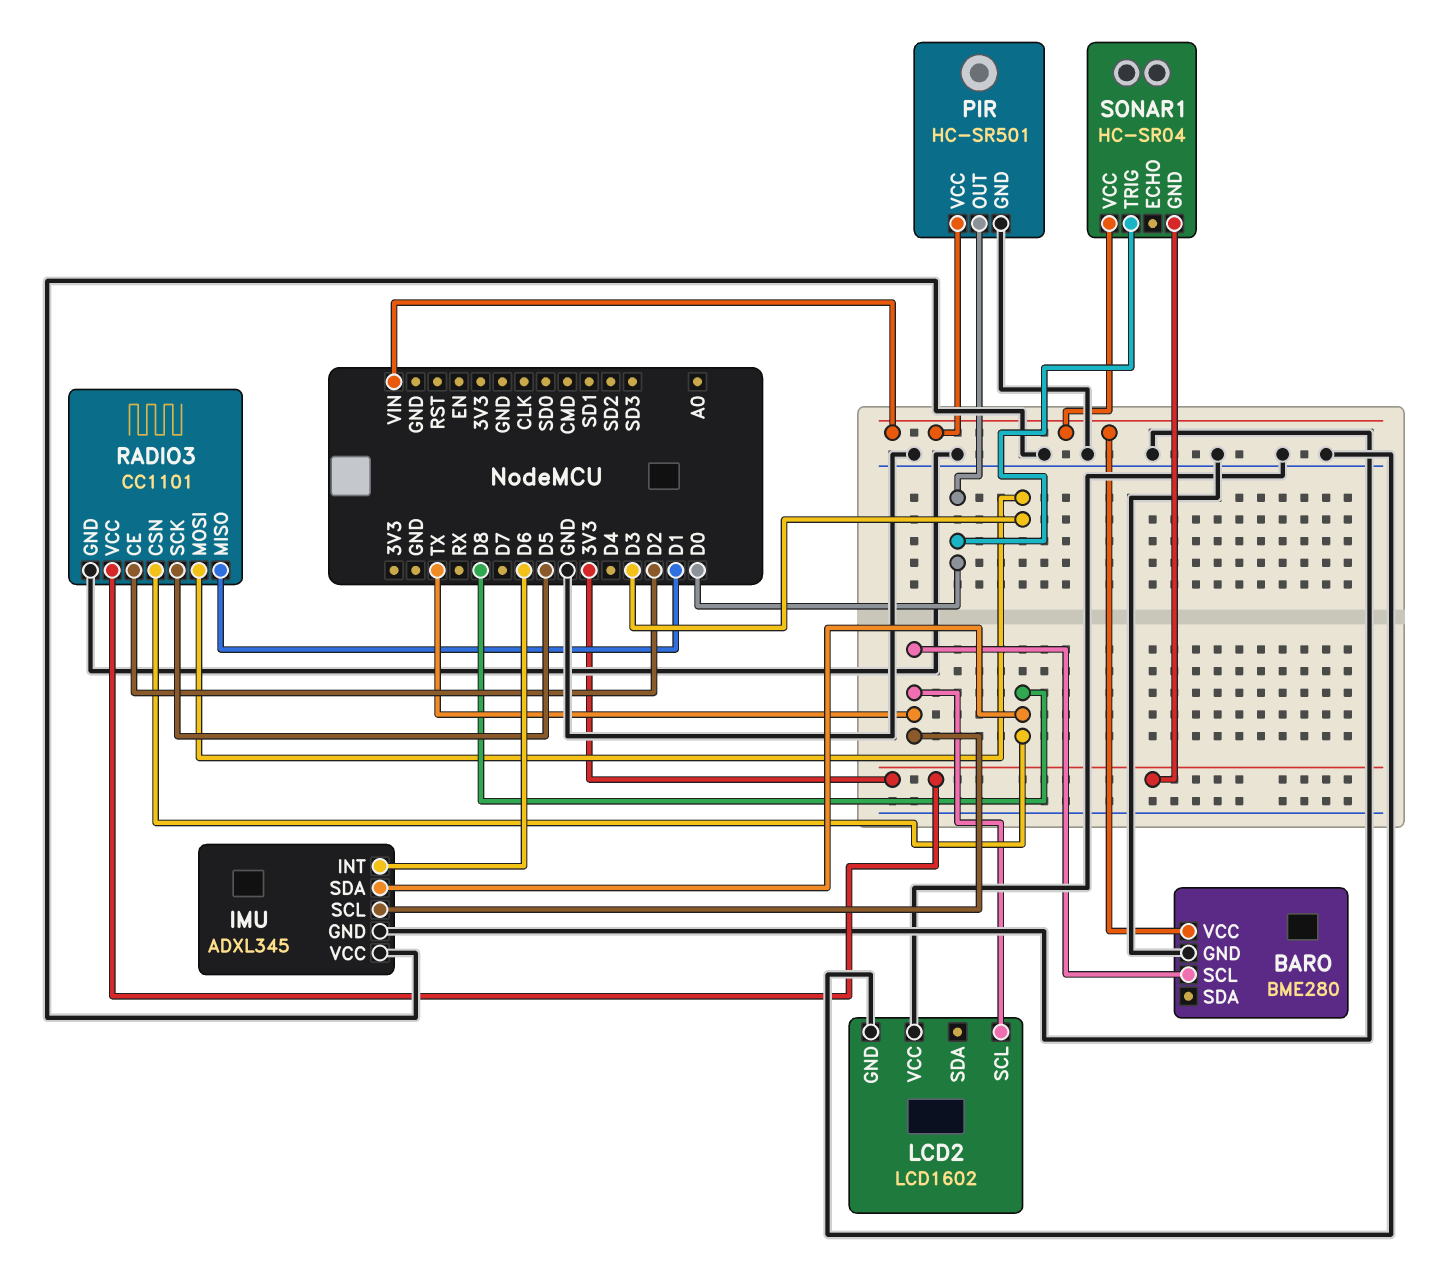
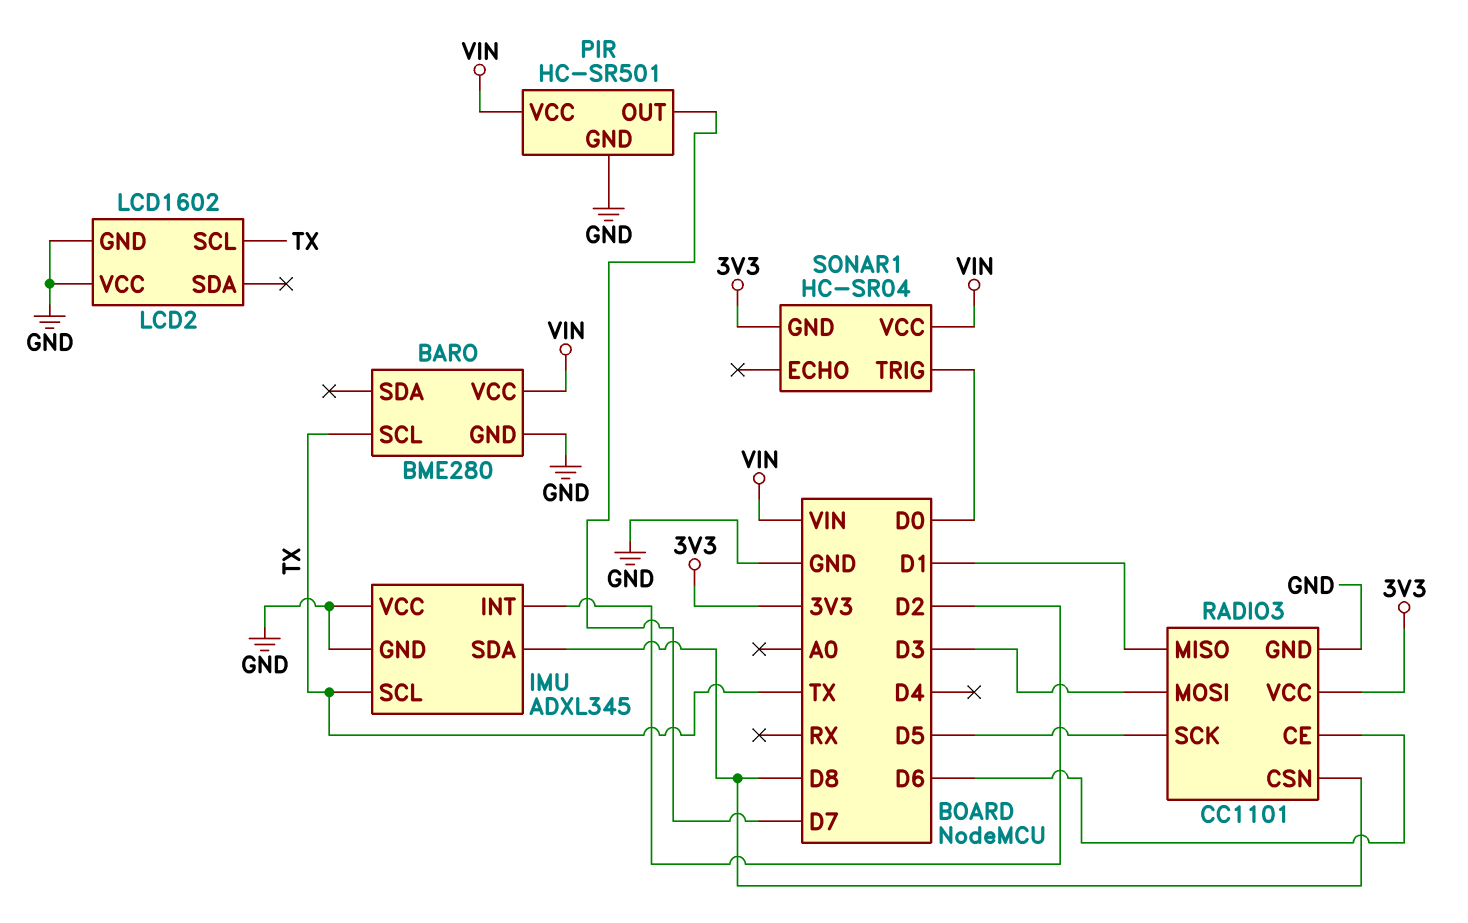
IMU pin INT: D6 -> D2
PIR pin OUT: D0 -> D7
RADIO3 pin CE: D2 -> D6

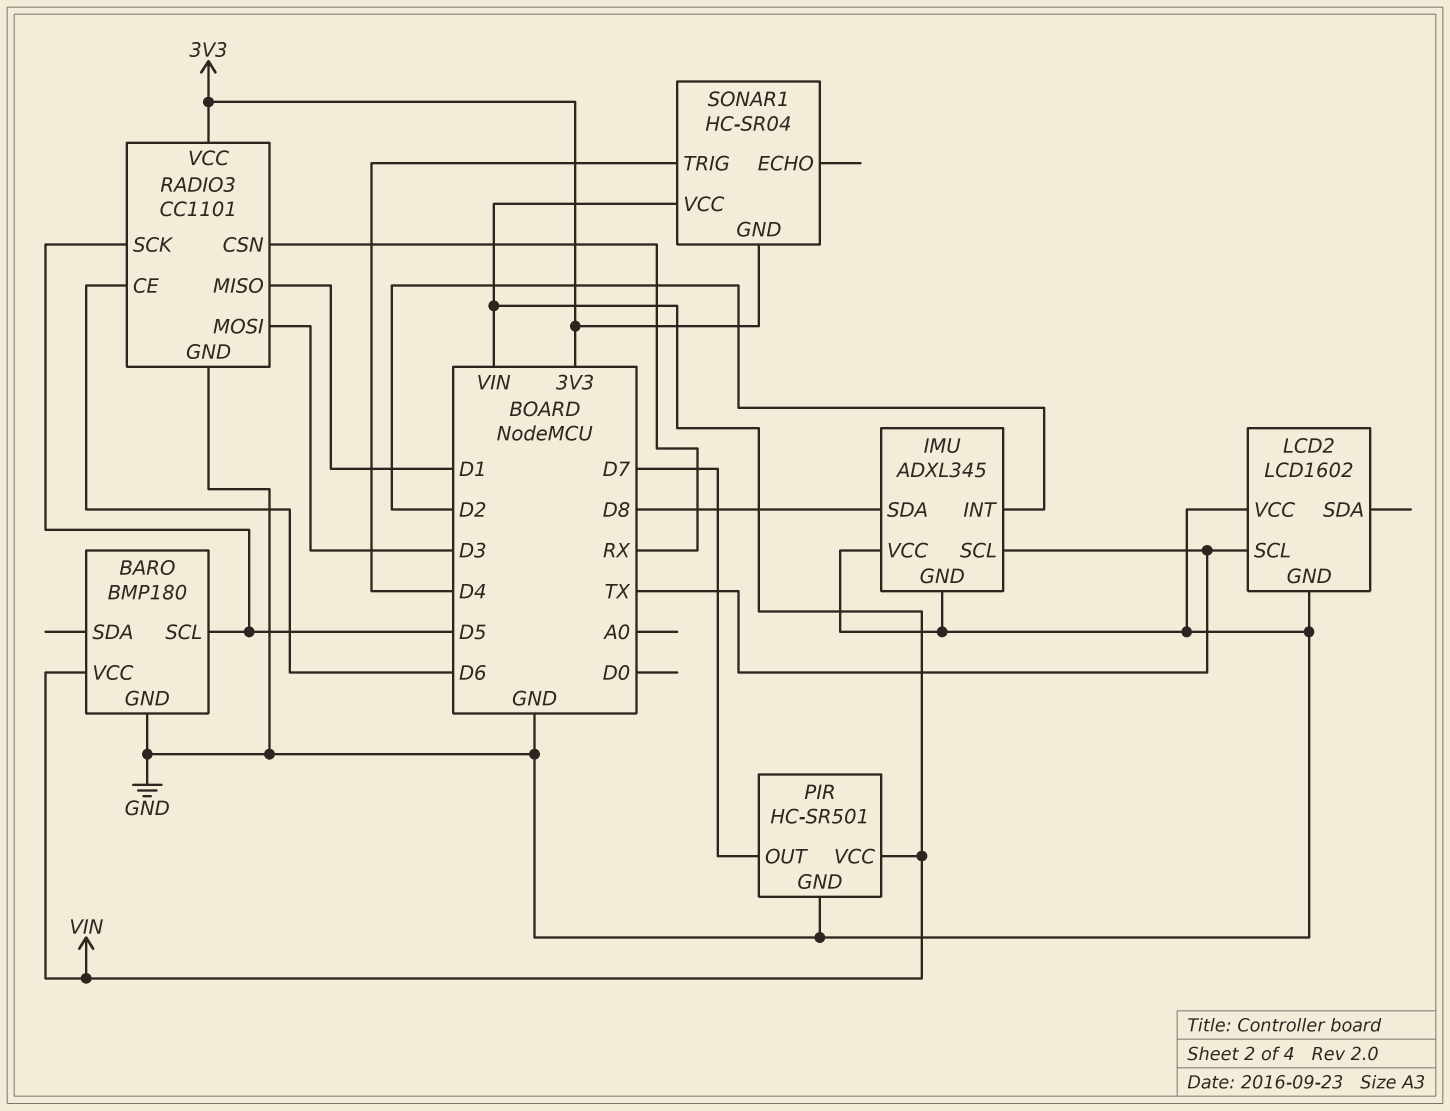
BARO: BME280 -> BMP180
BARO pin SCL: TX -> D5
RADIO3 pin CSN: D8 -> RX
SONAR1 pin TRIG: D0 -> D4

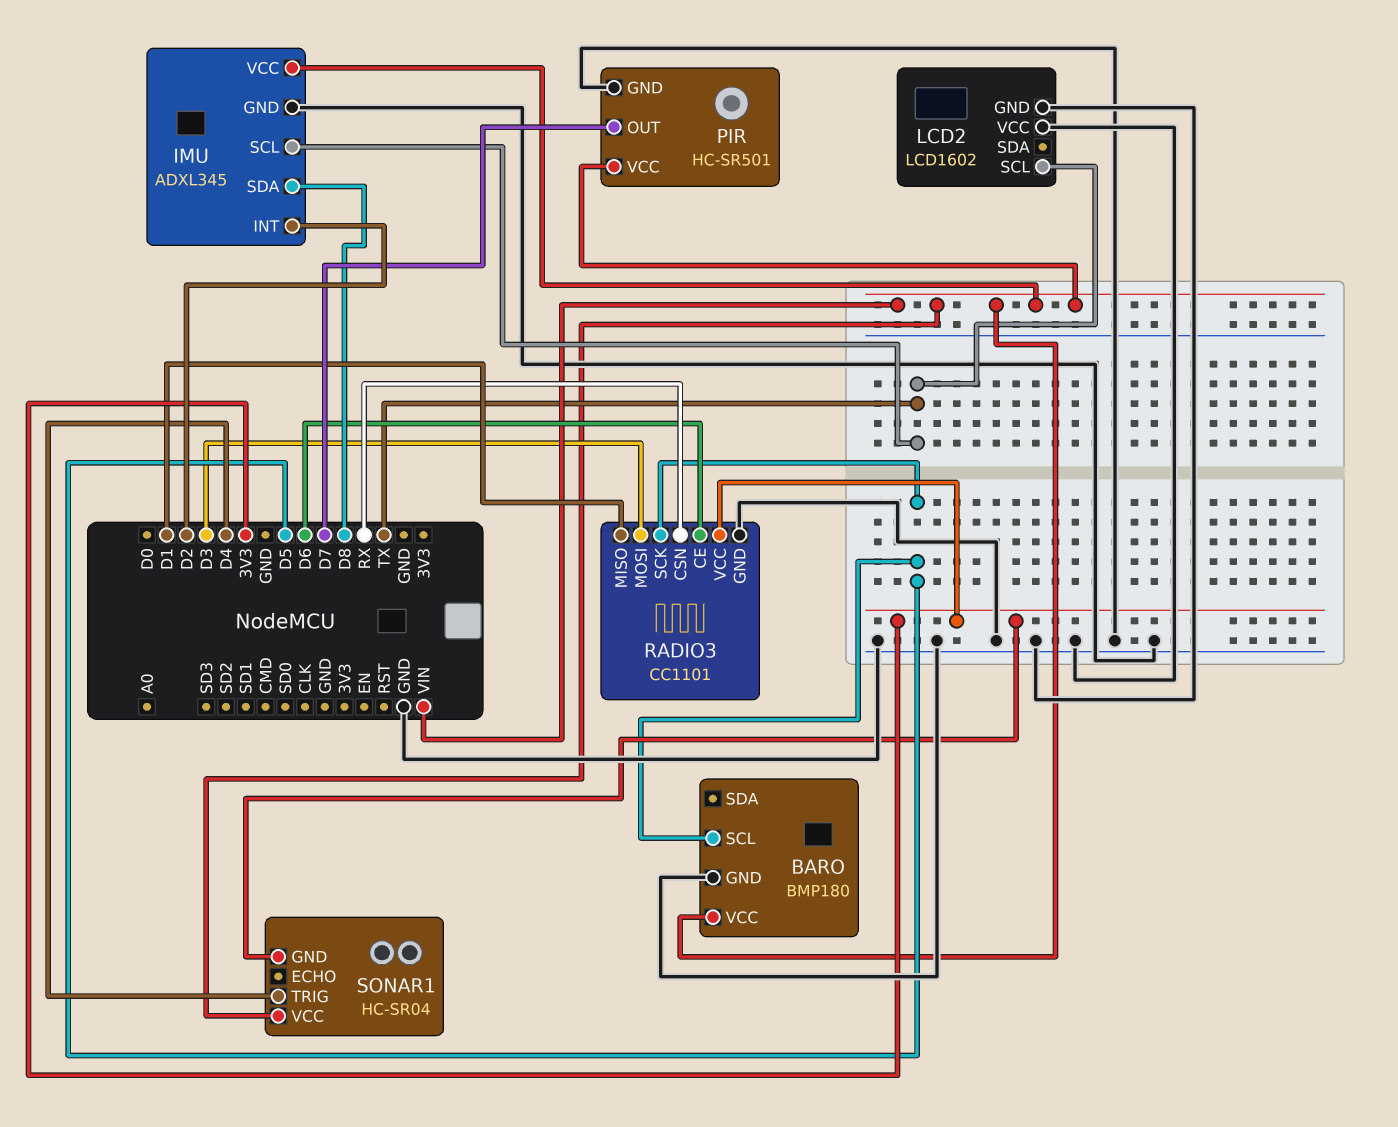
IMU pin VCC: GND -> VIN

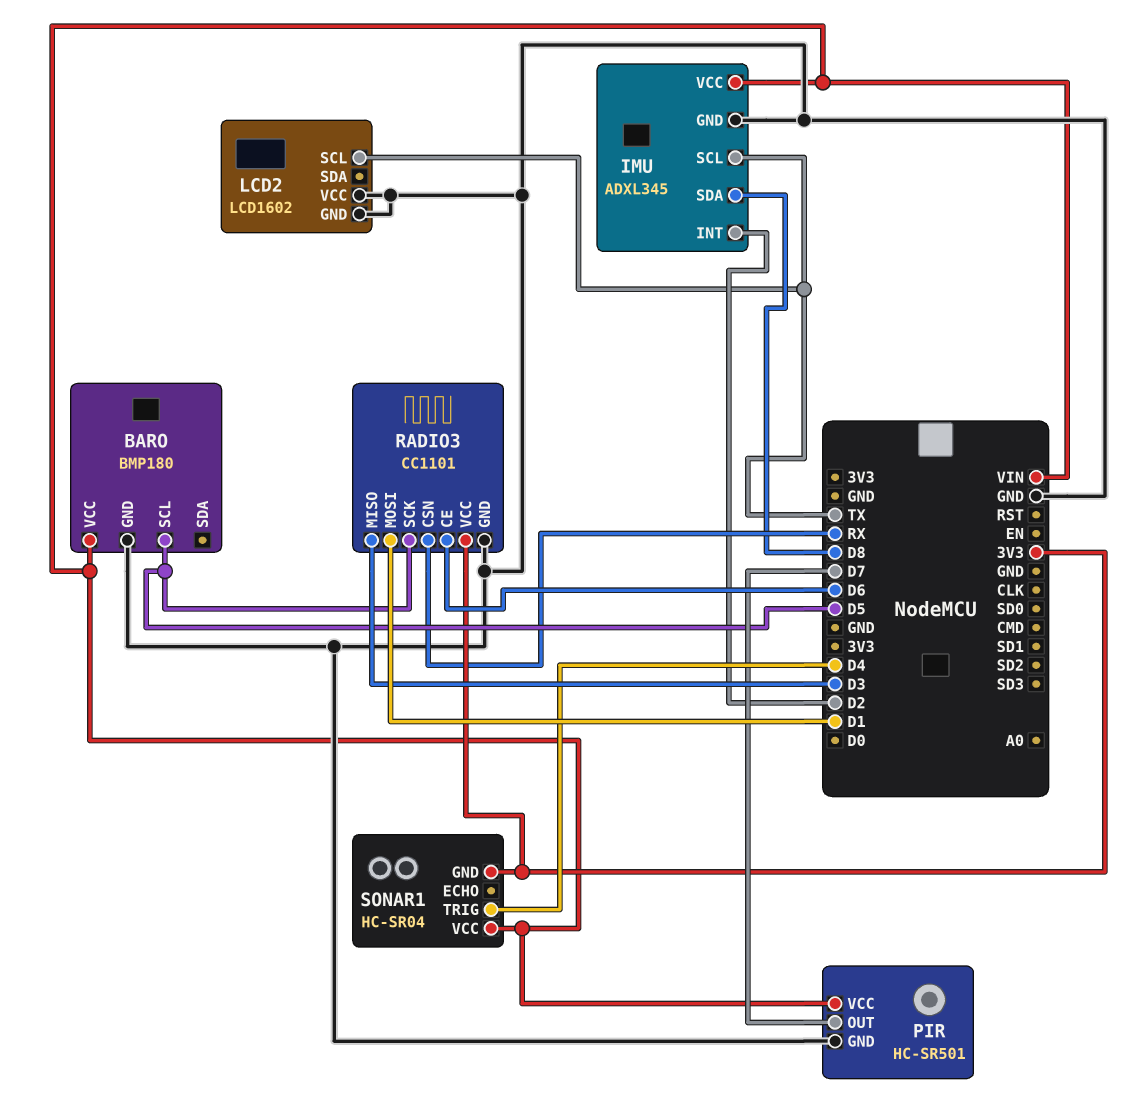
RADIO3 pin MISO: D1 -> D3
RADIO3 pin MOSI: D3 -> D1

